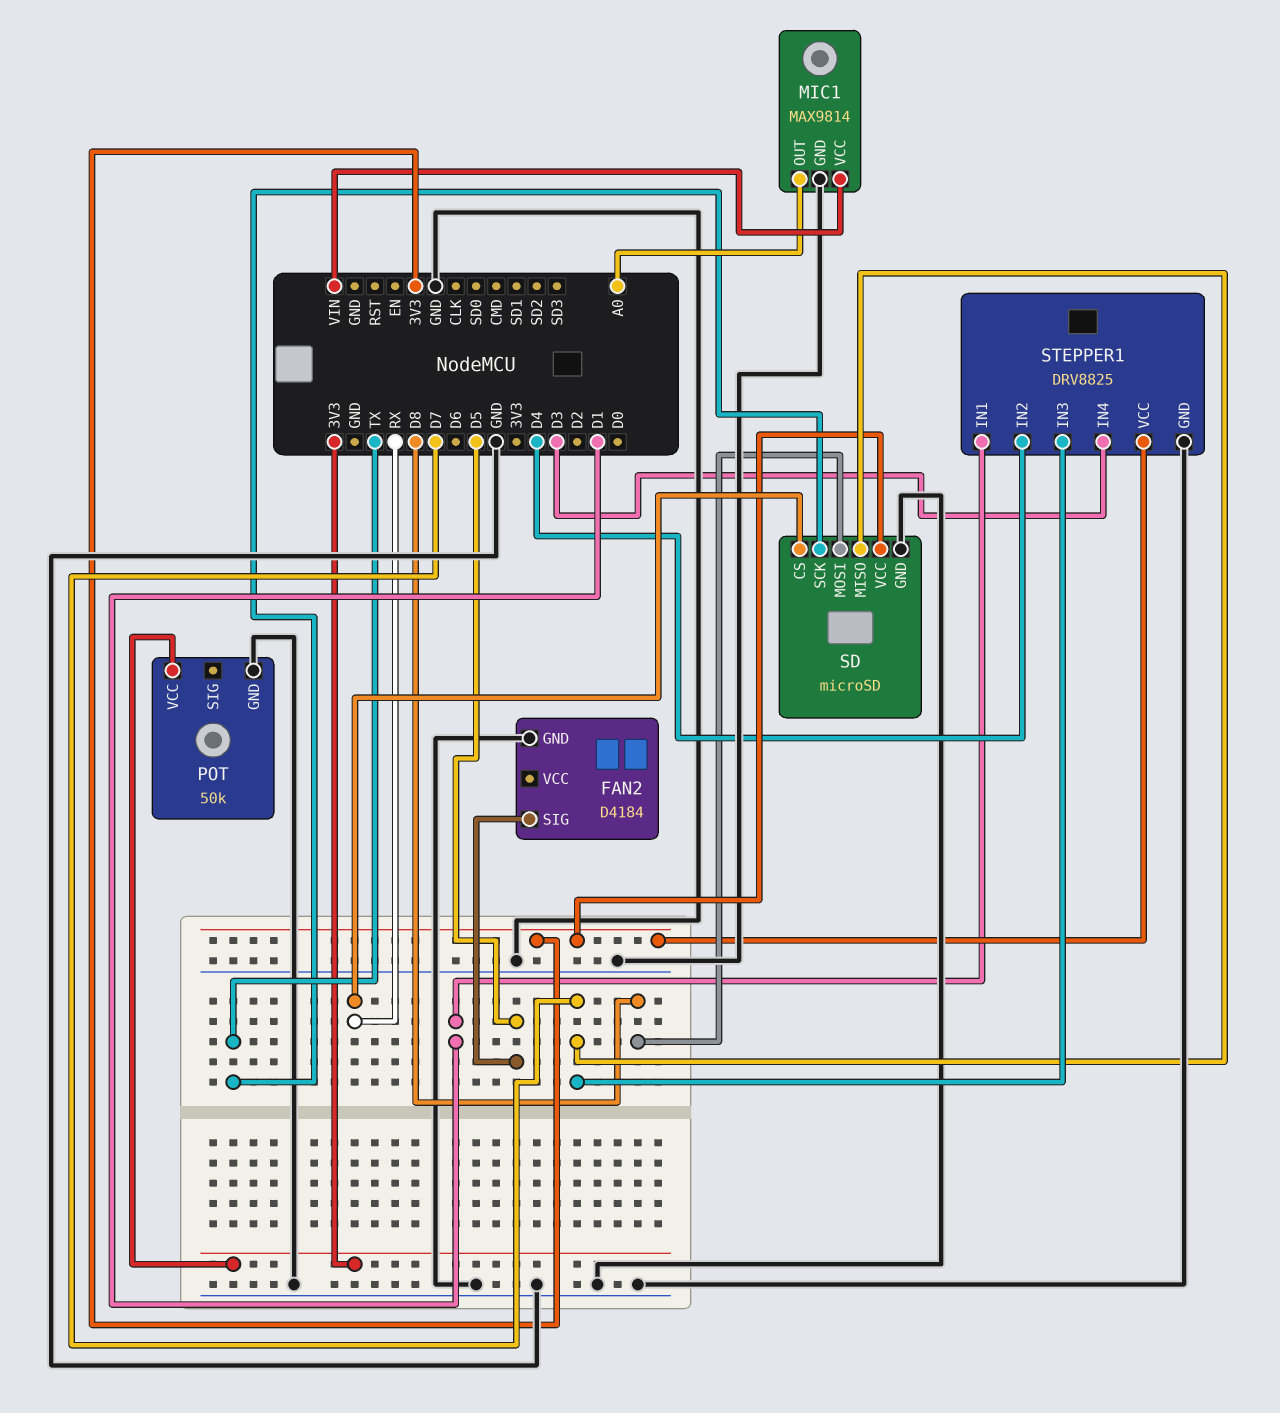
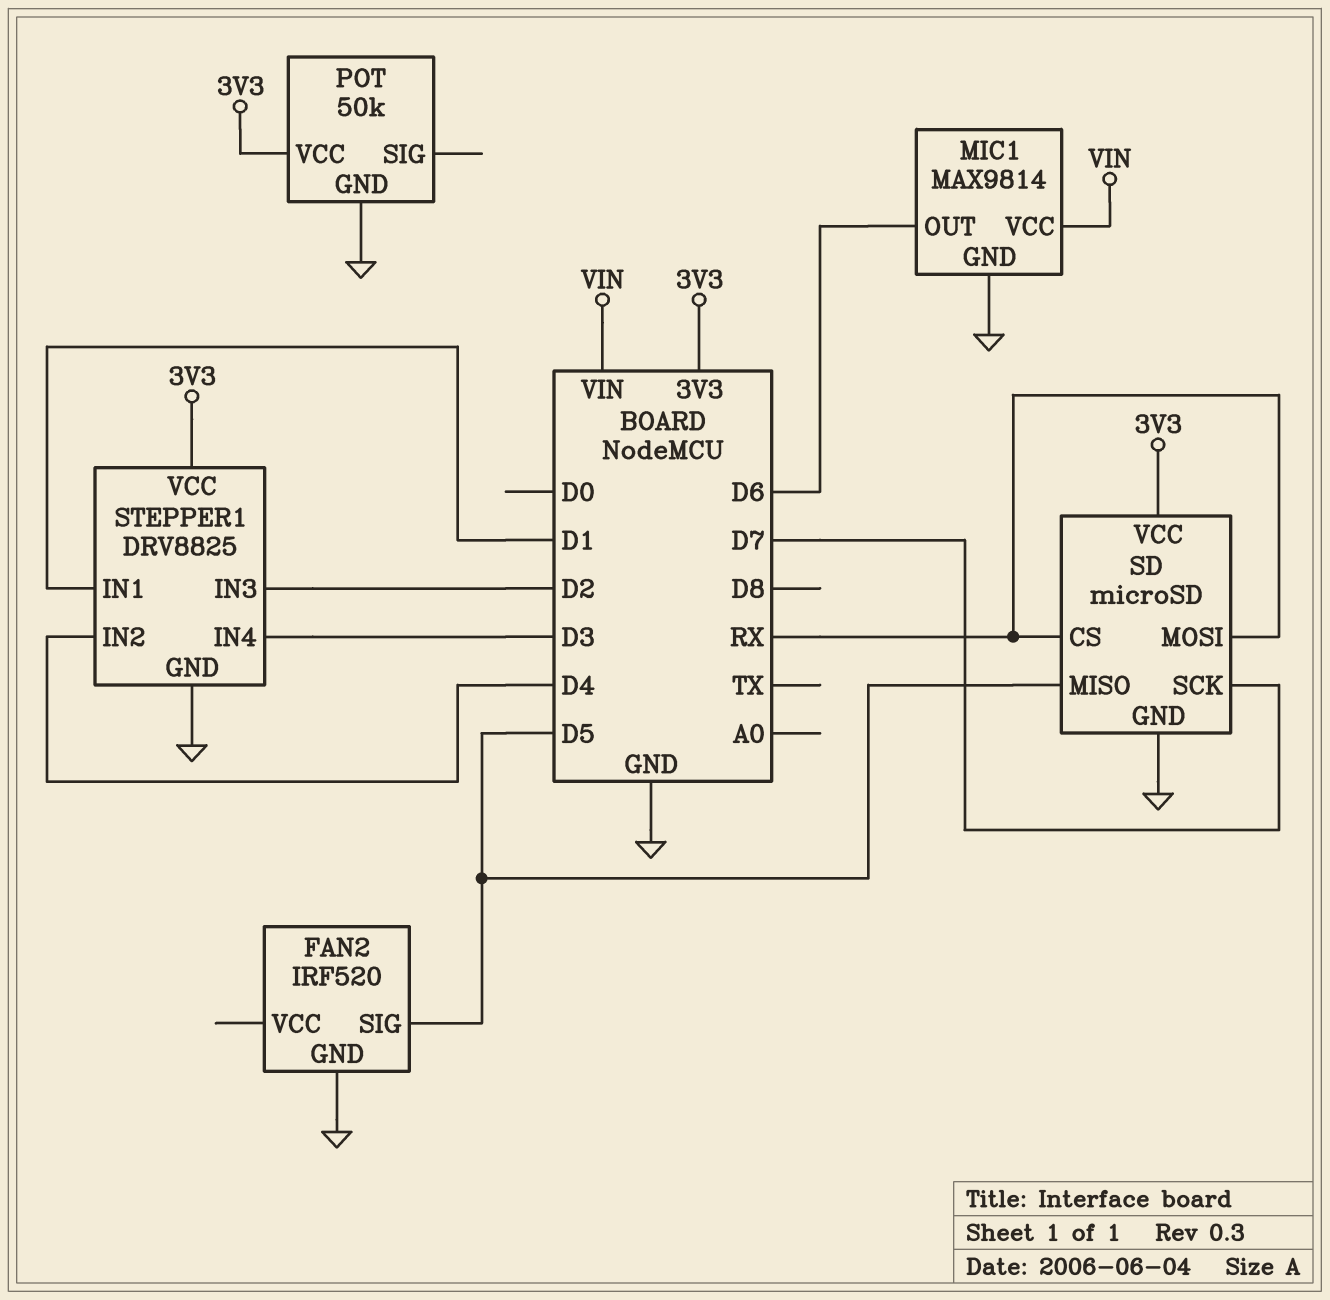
FAN2: D4184 -> IRF520
MIC1 pin OUT: A0 -> D6
SD pin MISO: D7 -> D5
SD pin MOSI: D8 -> RX
SD pin SCK: TX -> D7
STEPPER1 pin IN3: D7 -> D2

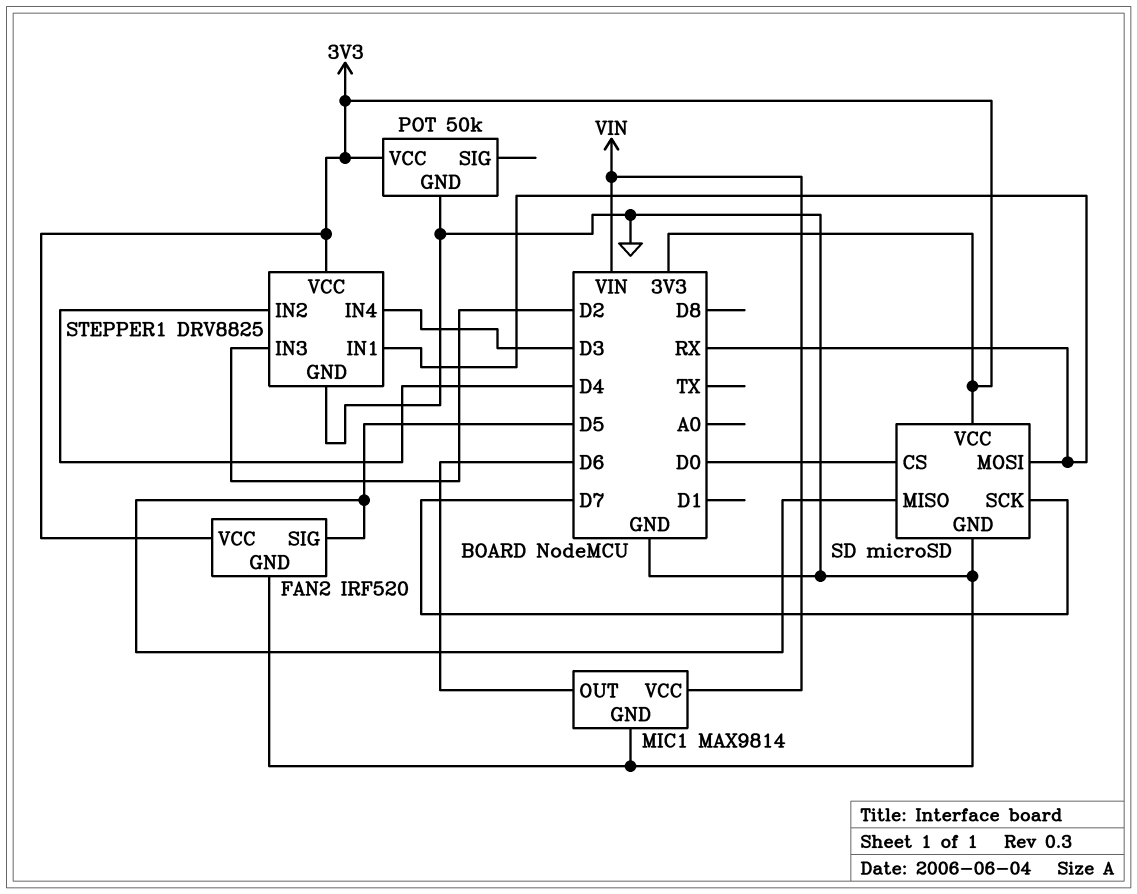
FAN2 pin VCC: none -> 3V3
SD pin CS: RX -> D0
STEPPER1 pin IN1: D1 -> RX

